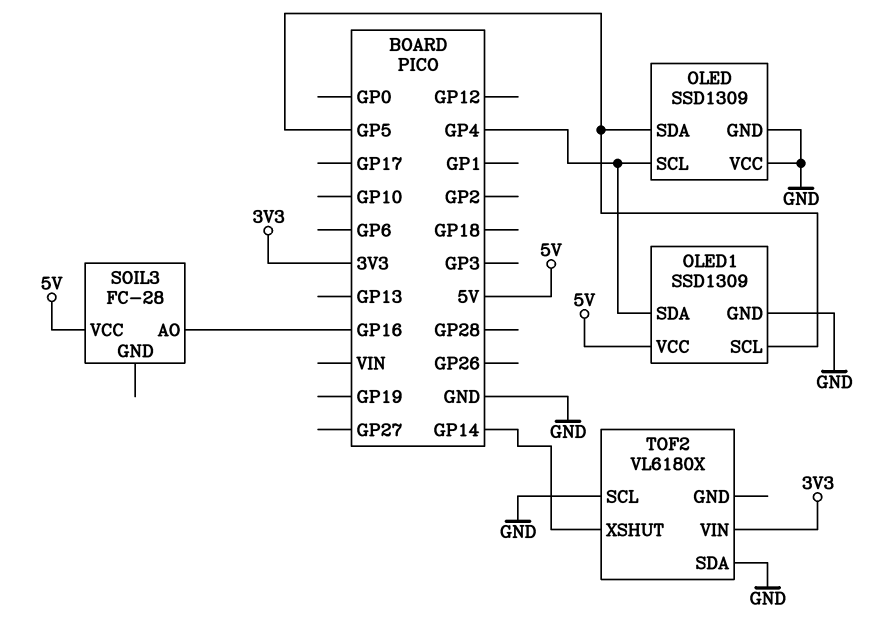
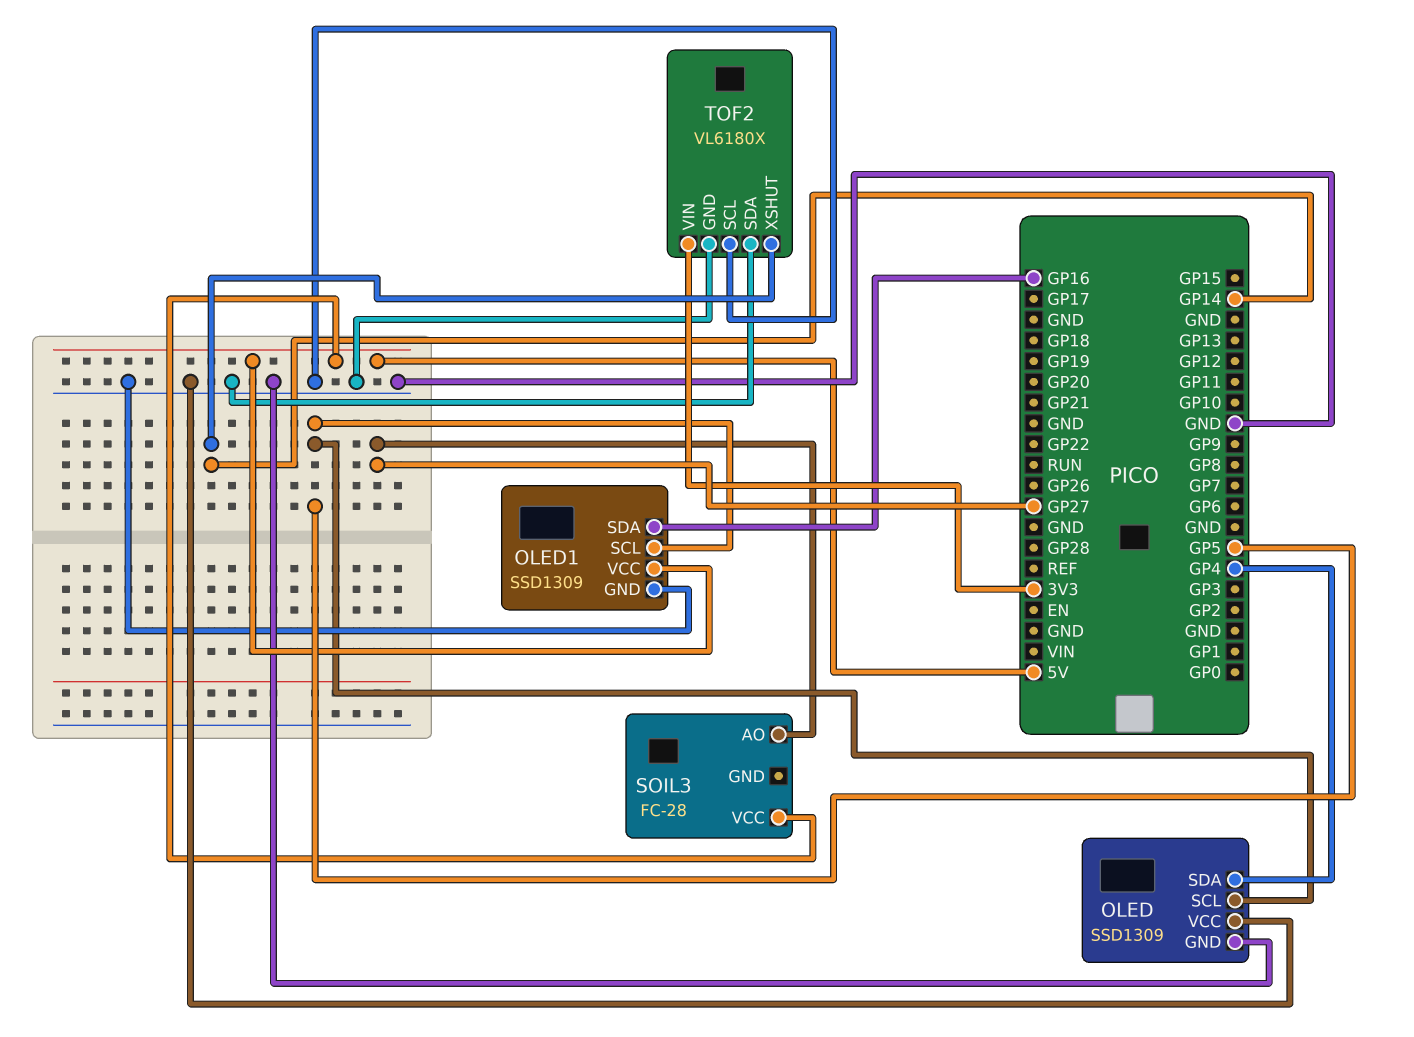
OLED pin SCL: GP4 -> GP5
OLED pin SDA: GP5 -> GP4
OLED1 pin SDA: GP4 -> GP16
SOIL3 pin AO: GP16 -> GP27
TOF2 pin GND: none -> GND

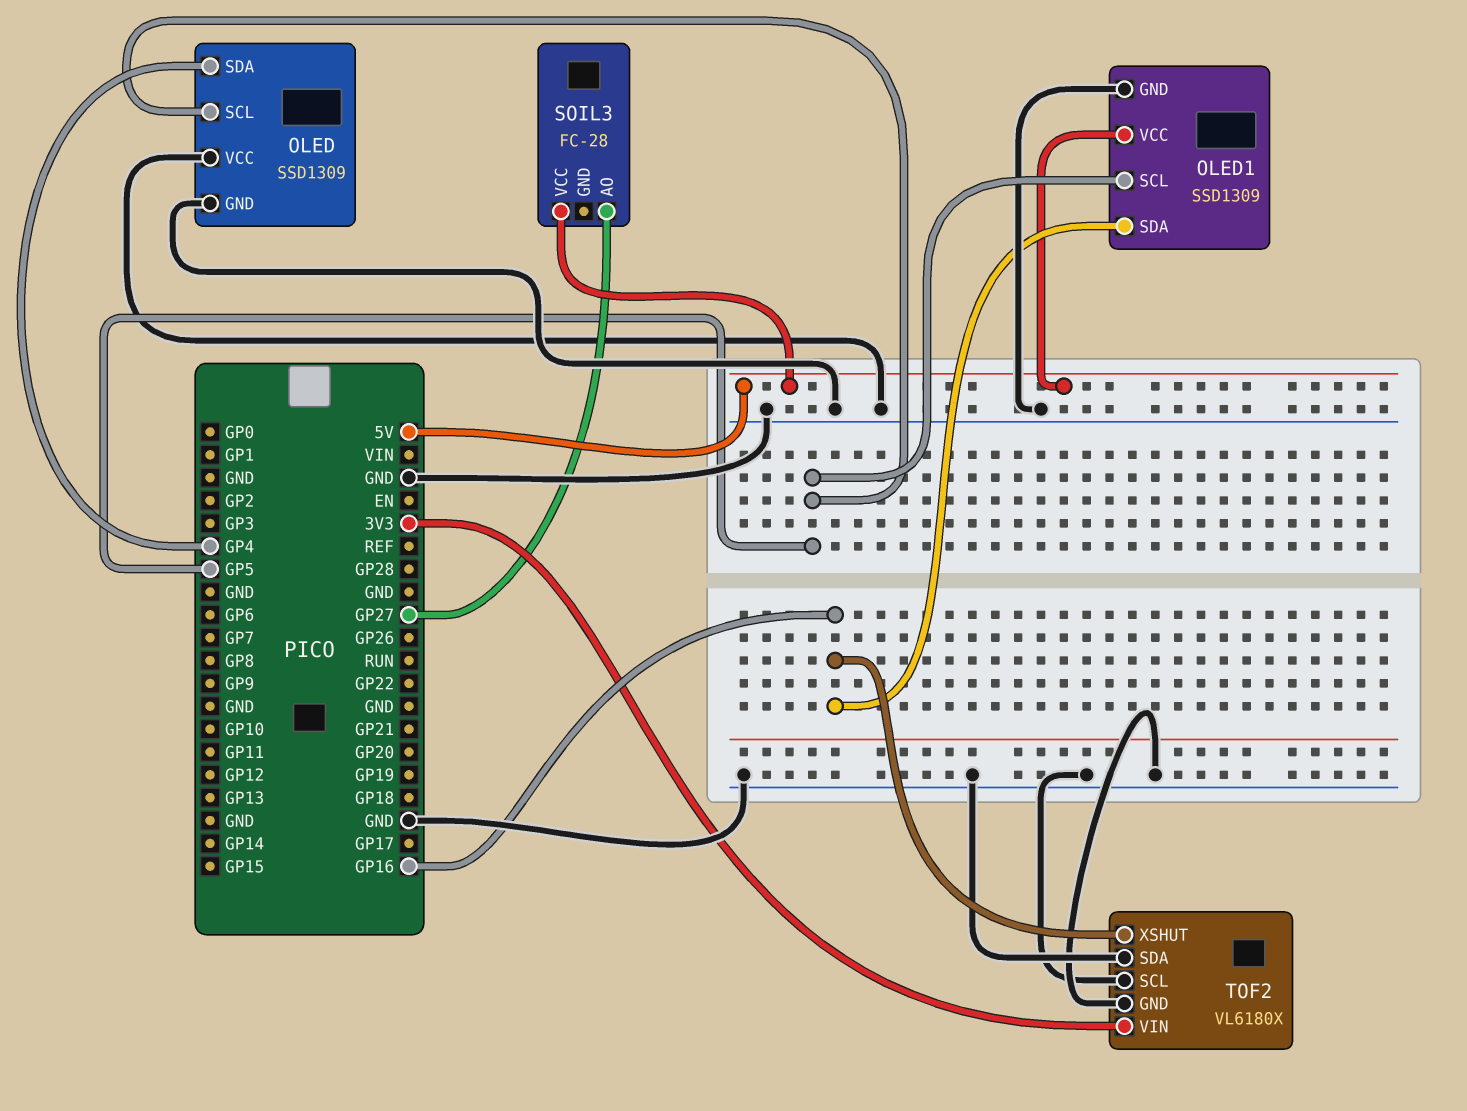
TOF2 pin XSHUT: GP14 -> GP16

